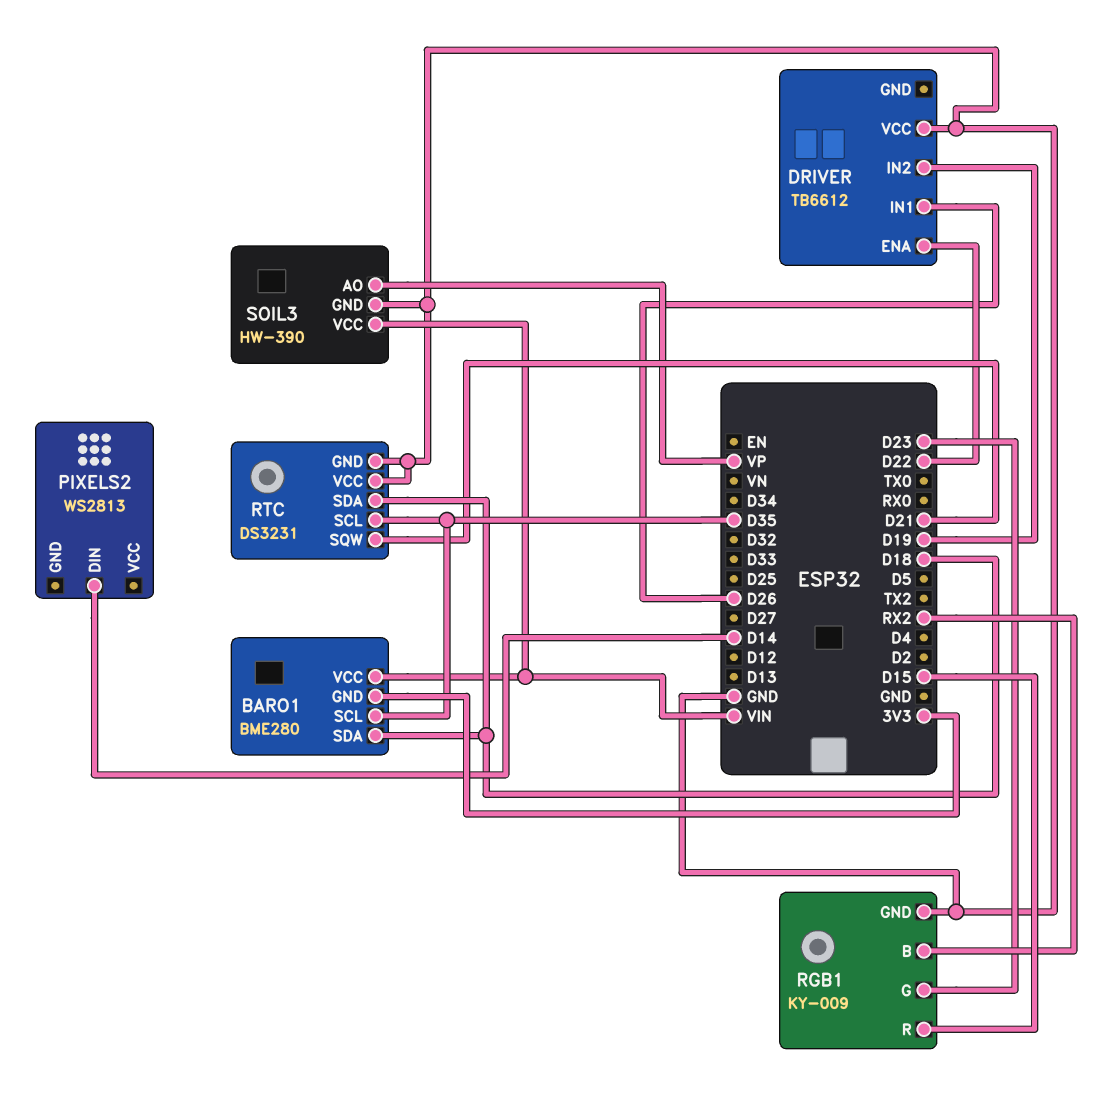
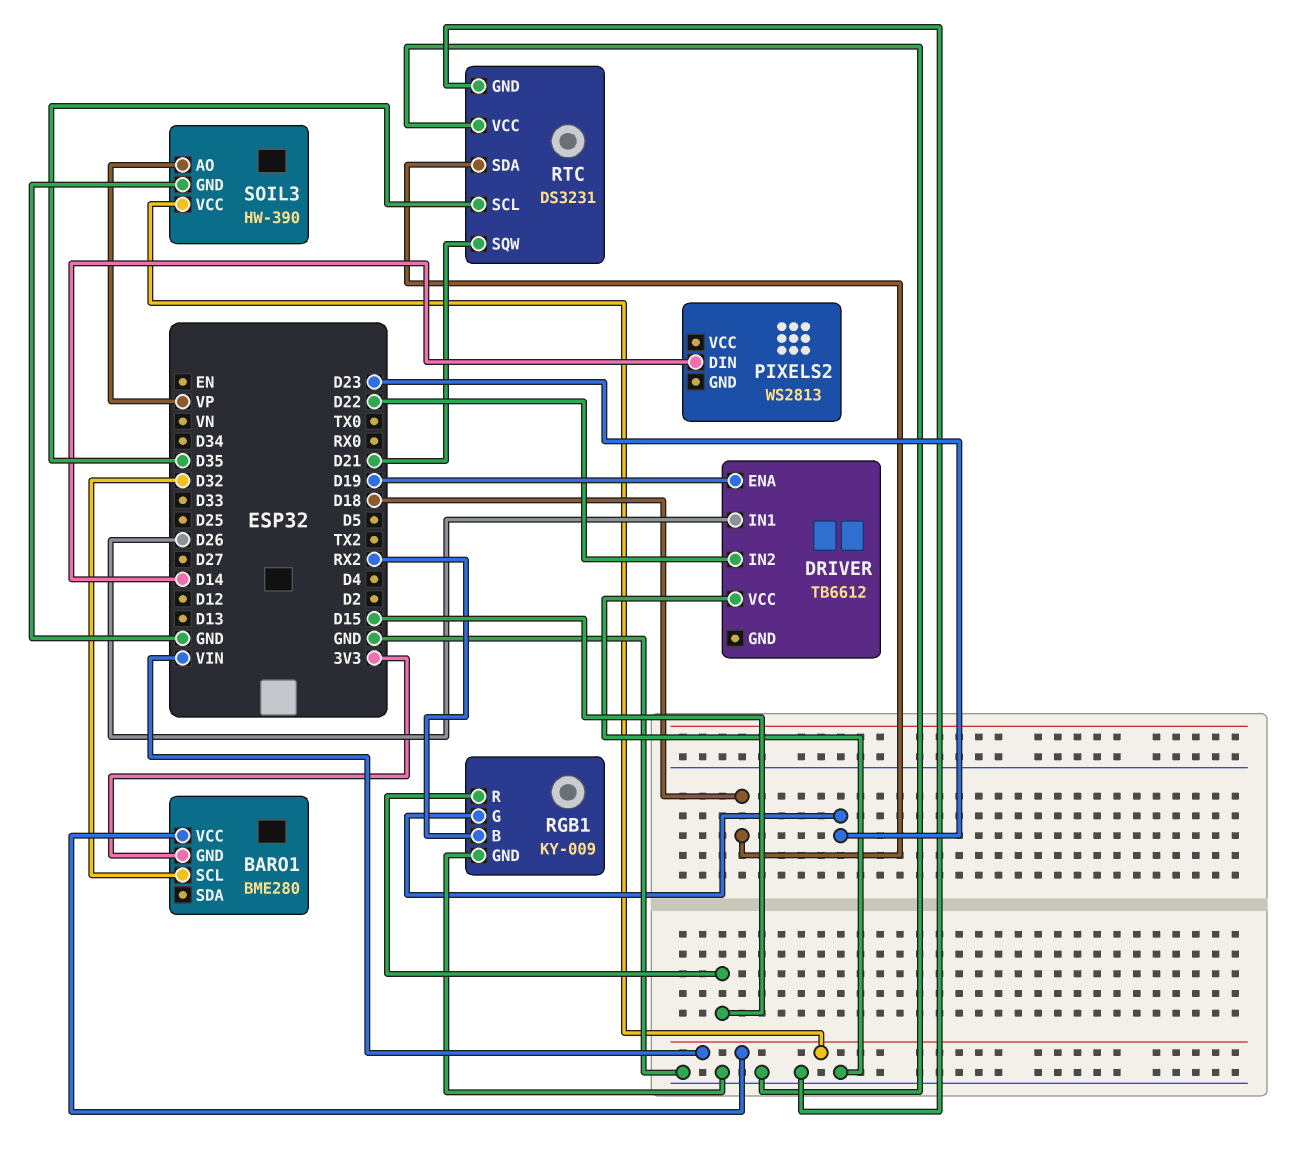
BARO1 pin SCL: D35 -> D32
BARO1 pin SDA: D18 -> none
DRIVER pin ENA: D22 -> D19
DRIVER pin IN2: D19 -> D22

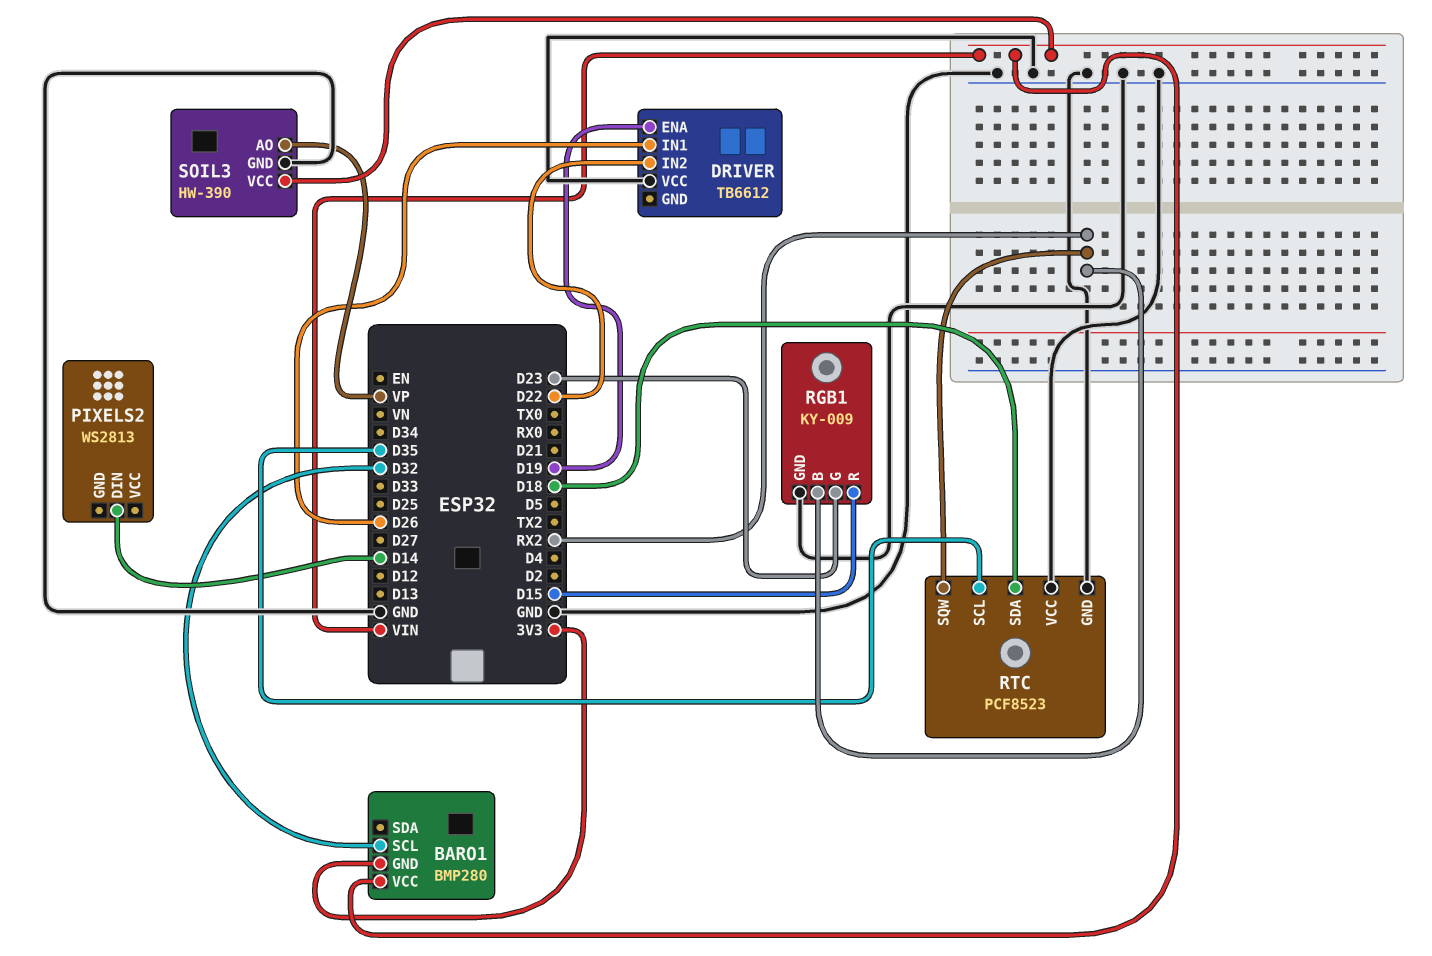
BARO1: BME280 -> BMP280
RTC: DS3231 -> PCF8523
RTC pin SQW: D21 -> RX2

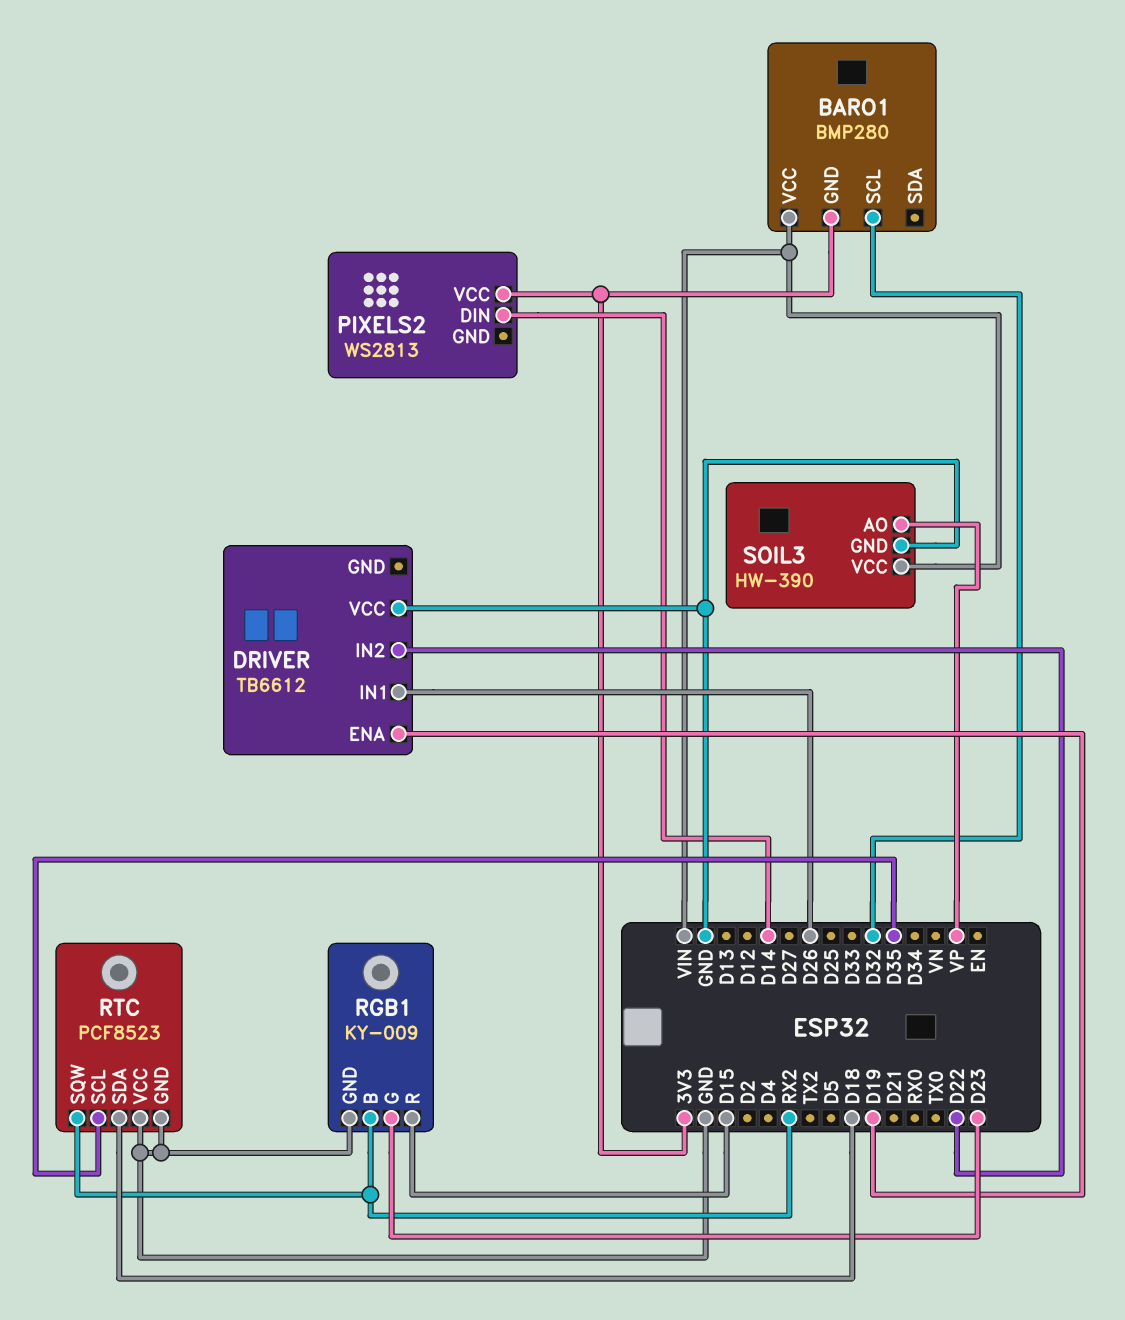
PIXELS2 pin VCC: none -> 3V3

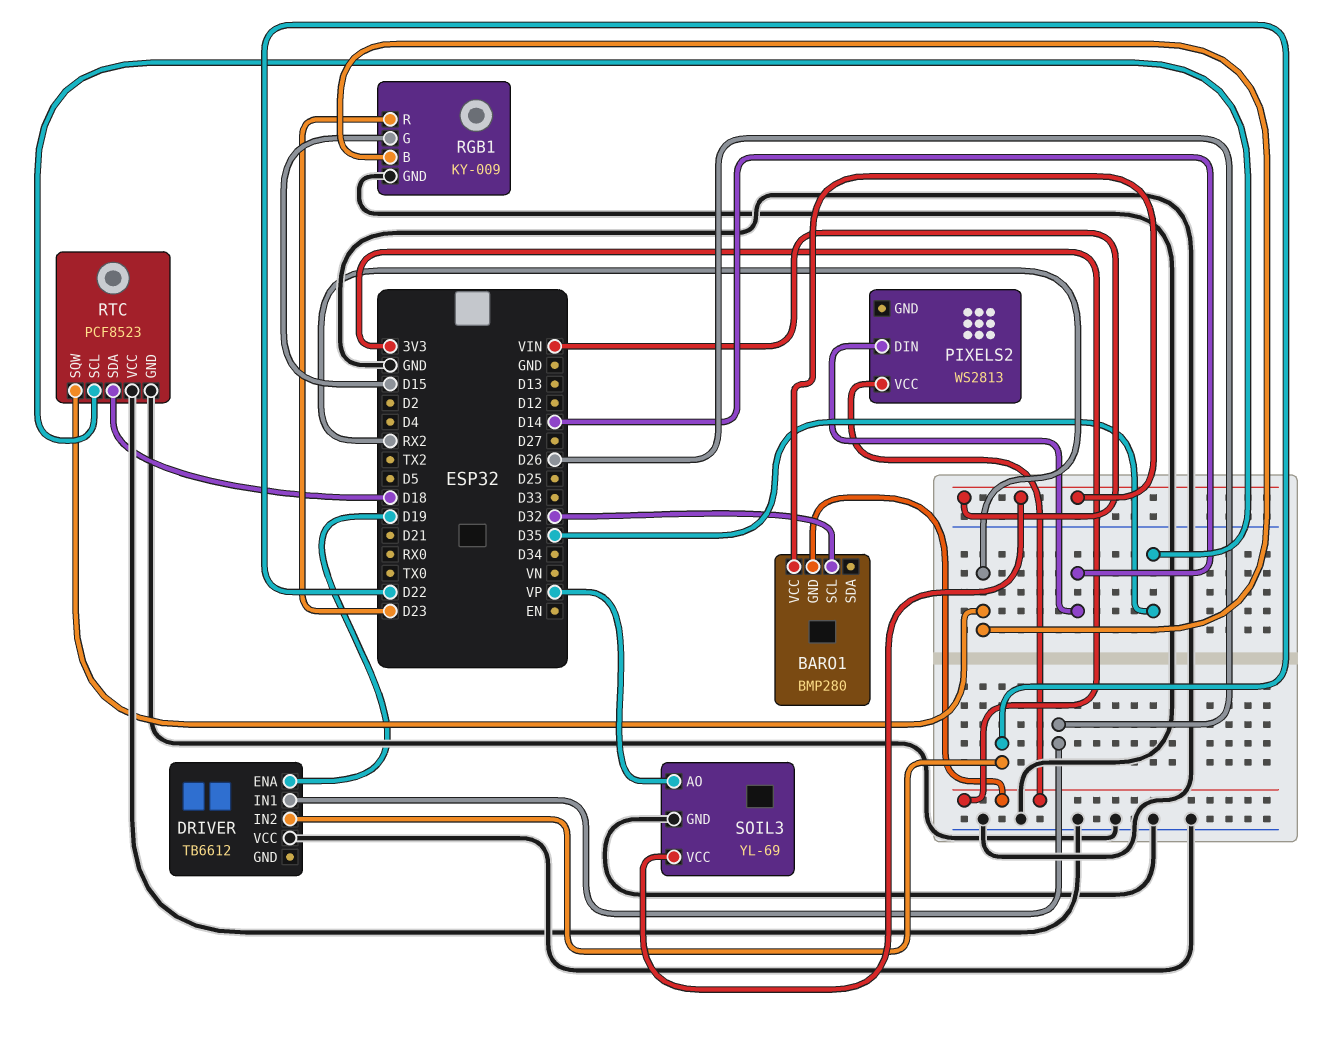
RGB1 pin G: D23 -> D15
RGB1 pin R: D15 -> D23
SOIL3: HW-390 -> YL-69

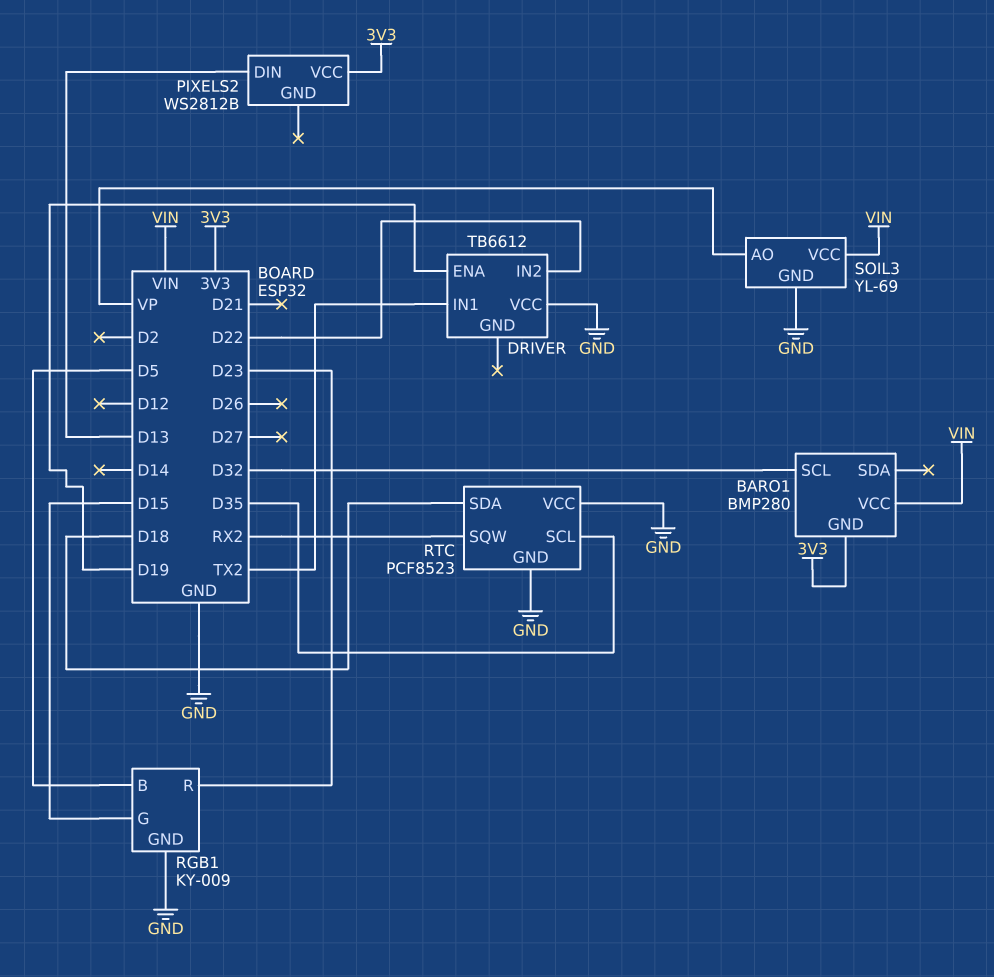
DRIVER pin IN1: D26 -> TX2
PIXELS2: WS2813 -> WS2812B
PIXELS2 pin DIN: D14 -> D13
RGB1 pin B: RX2 -> D5

